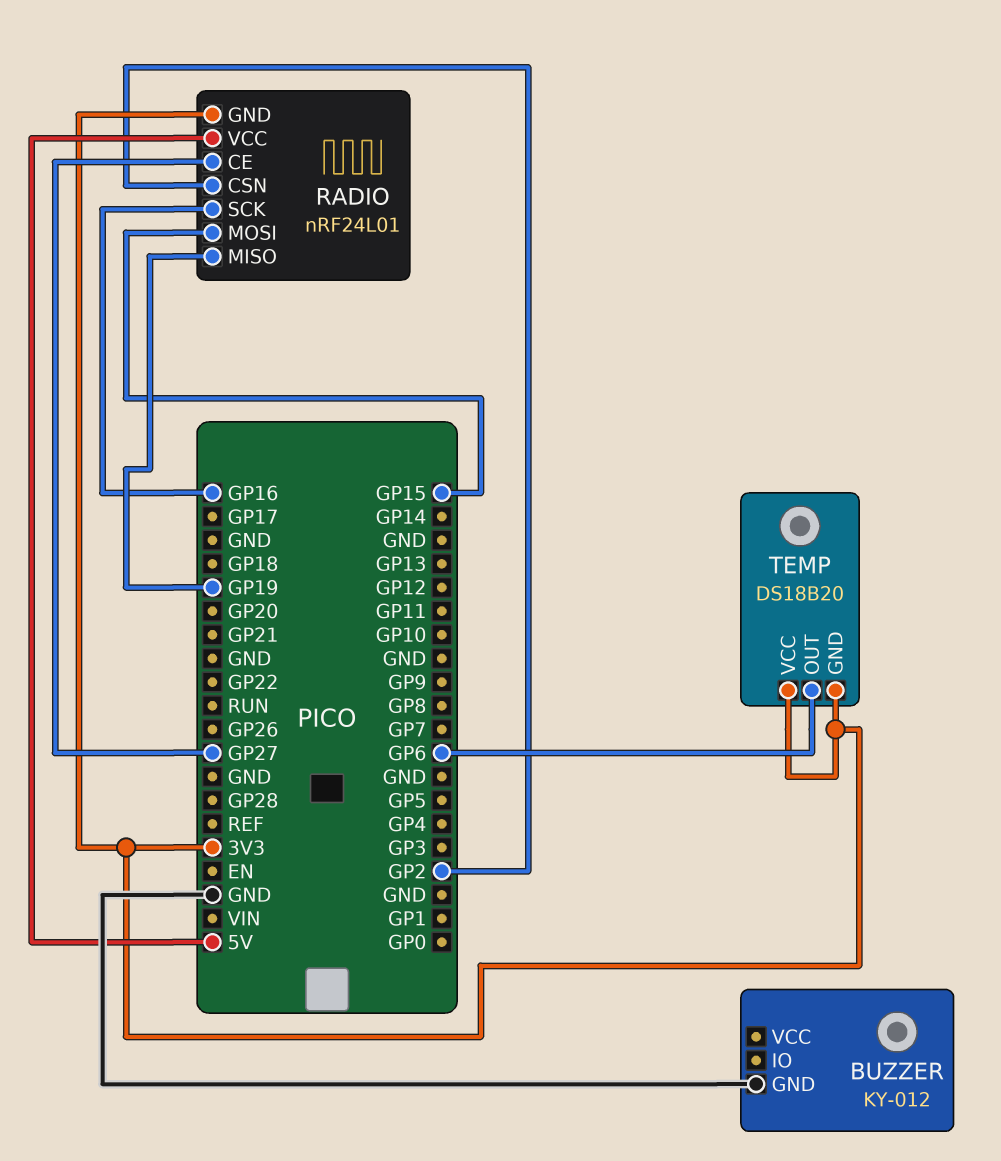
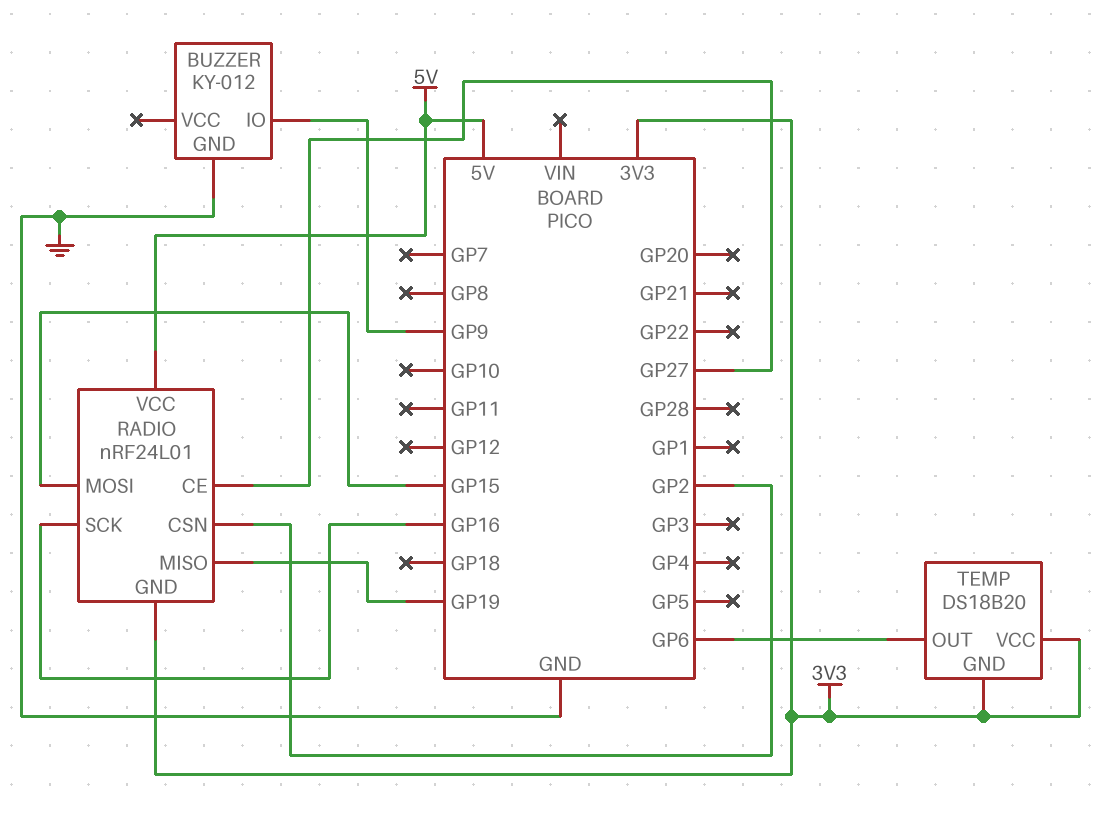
BUZZER pin IO: none -> GP9

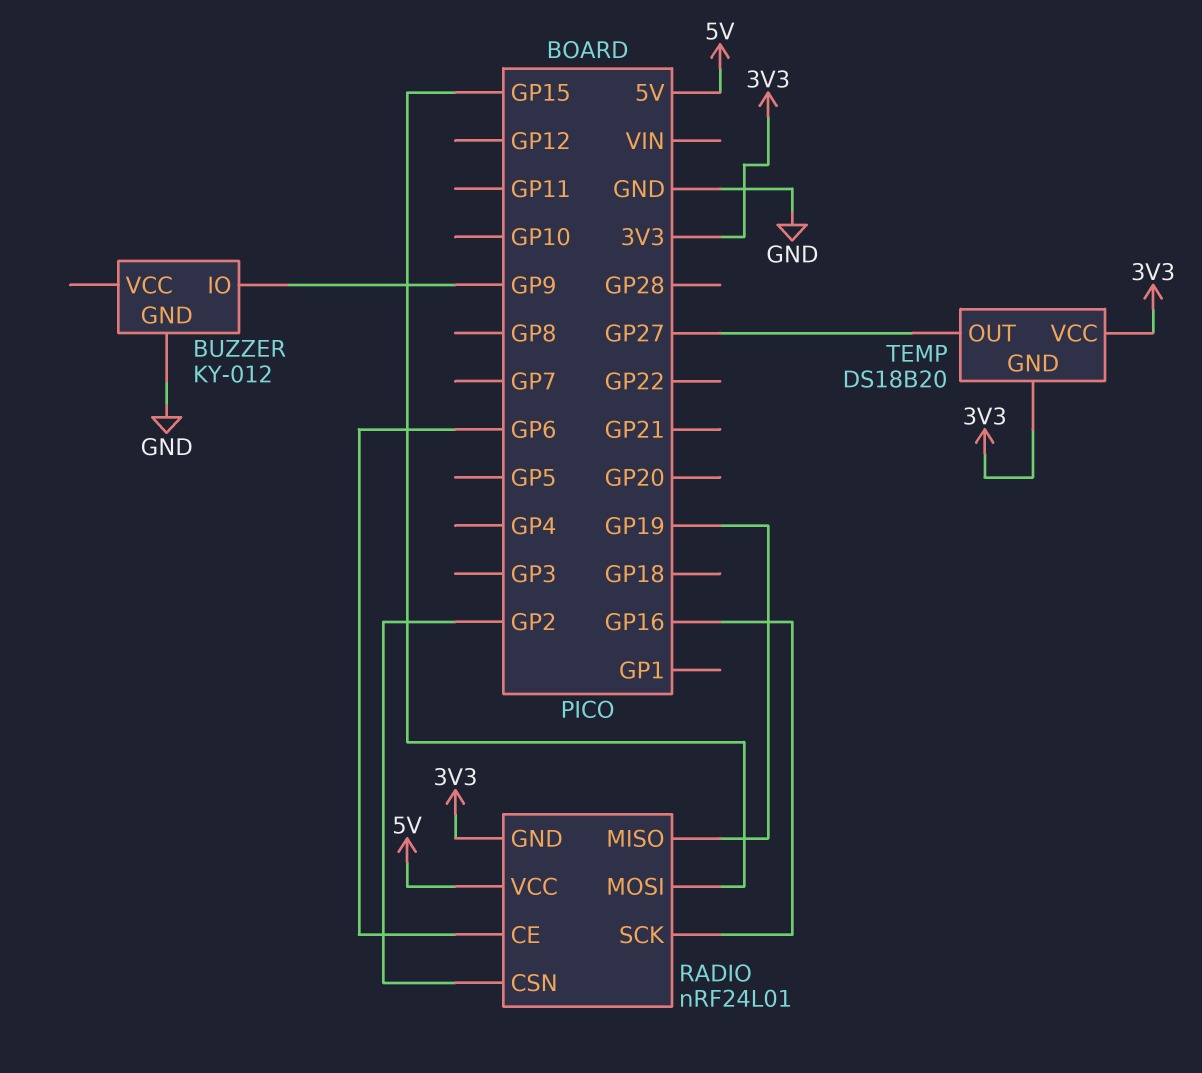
RADIO pin CE: GP27 -> GP6
TEMP pin OUT: GP6 -> GP27

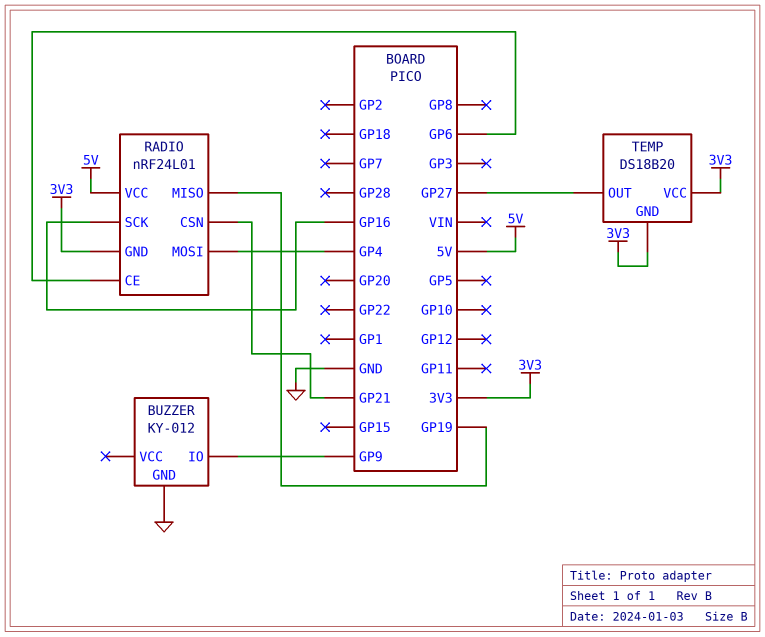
RADIO pin CSN: GP2 -> GP21
RADIO pin MOSI: GP15 -> GP4

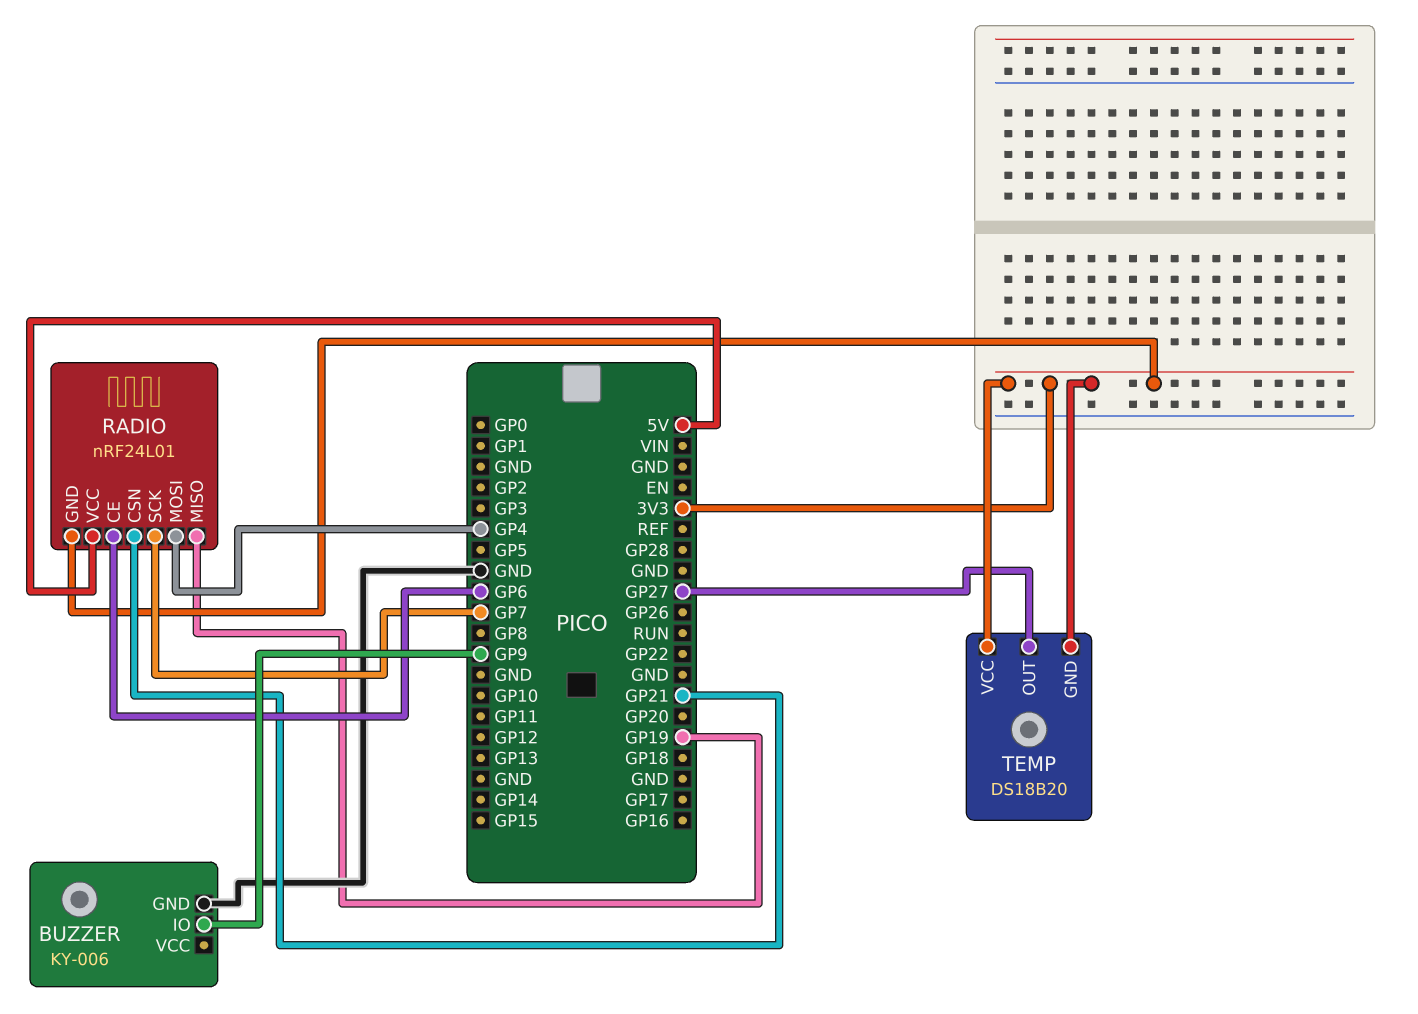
BUZZER: KY-012 -> KY-006
RADIO pin SCK: GP16 -> GP7

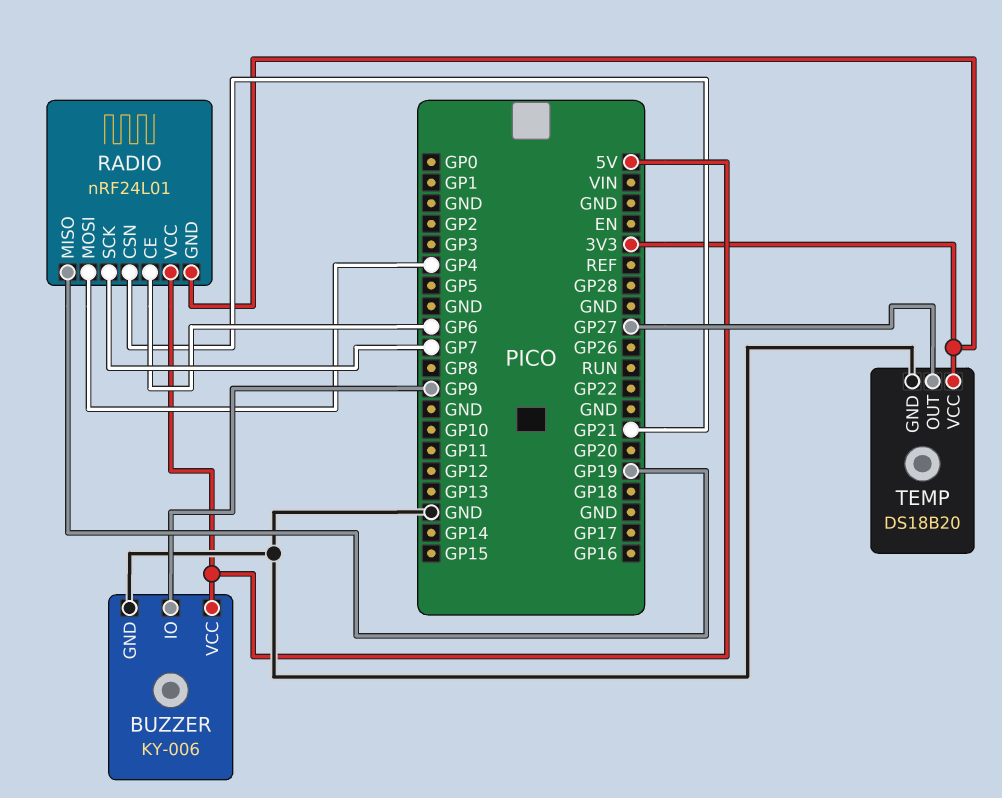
BUZZER pin VCC: none -> 5V
TEMP pin GND: 3V3 -> GND

